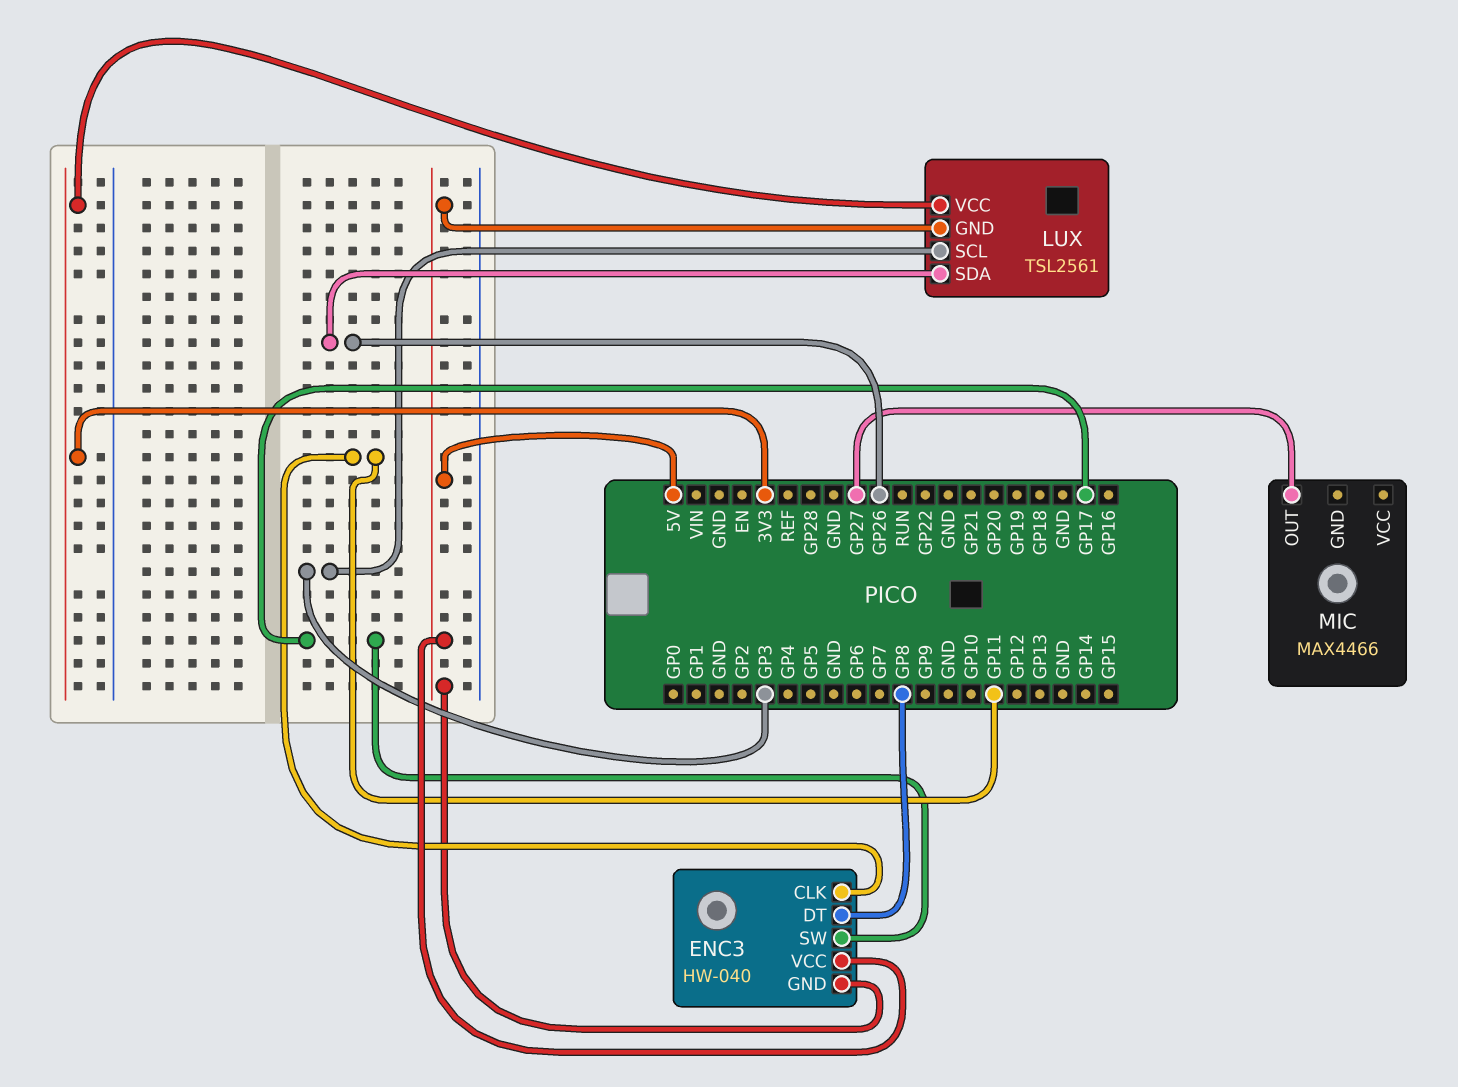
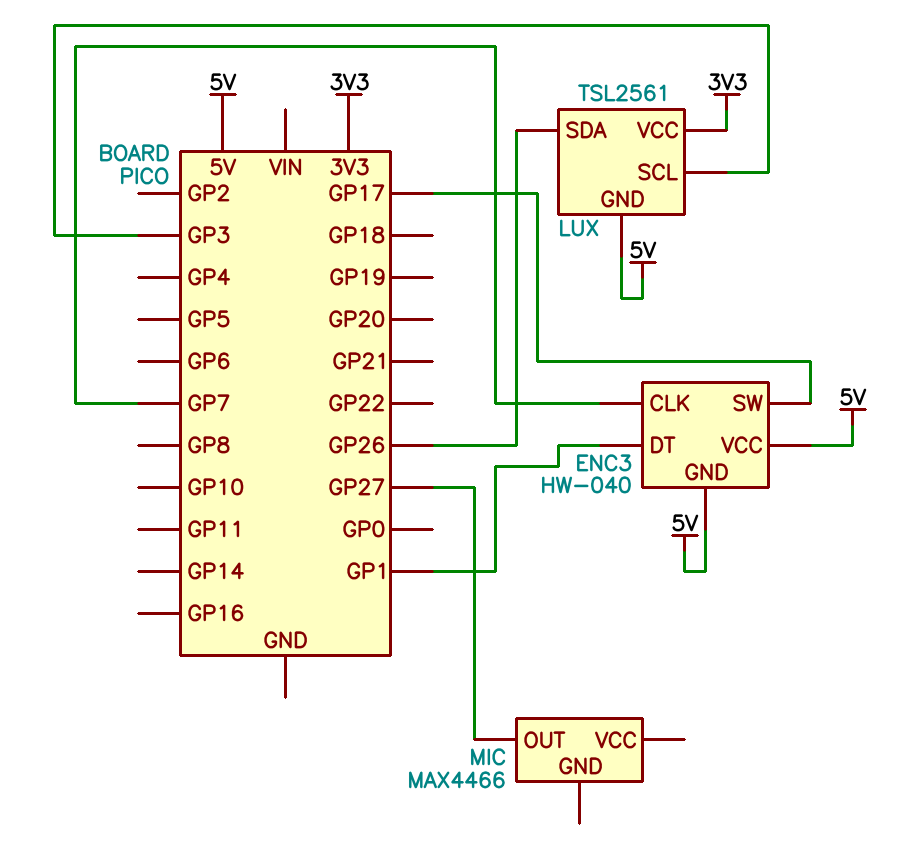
ENC3 pin CLK: GP11 -> GP7
ENC3 pin DT: GP8 -> GP1

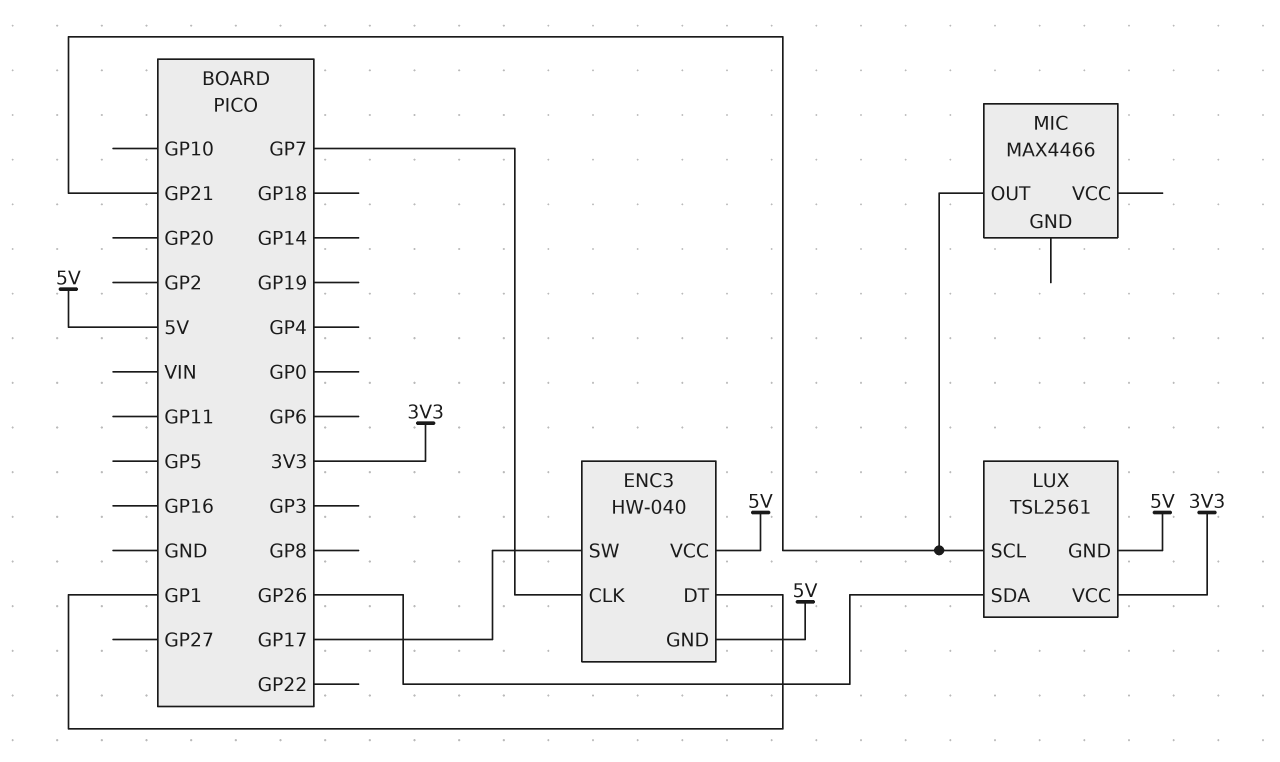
LUX pin SCL: GP3 -> GP21
MIC pin OUT: GP27 -> GP21

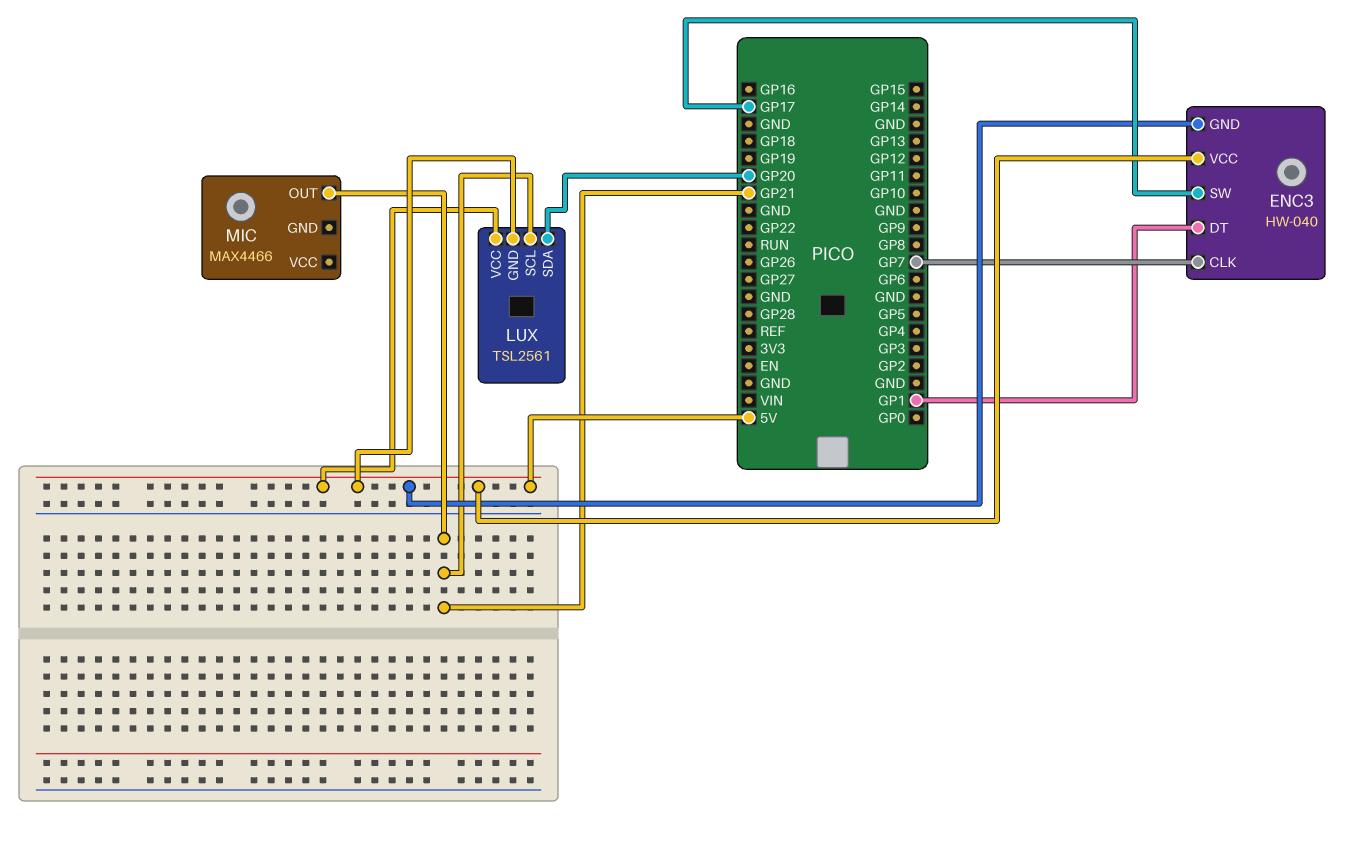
LUX pin SDA: GP26 -> GP20
LUX pin VCC: 3V3 -> 5V

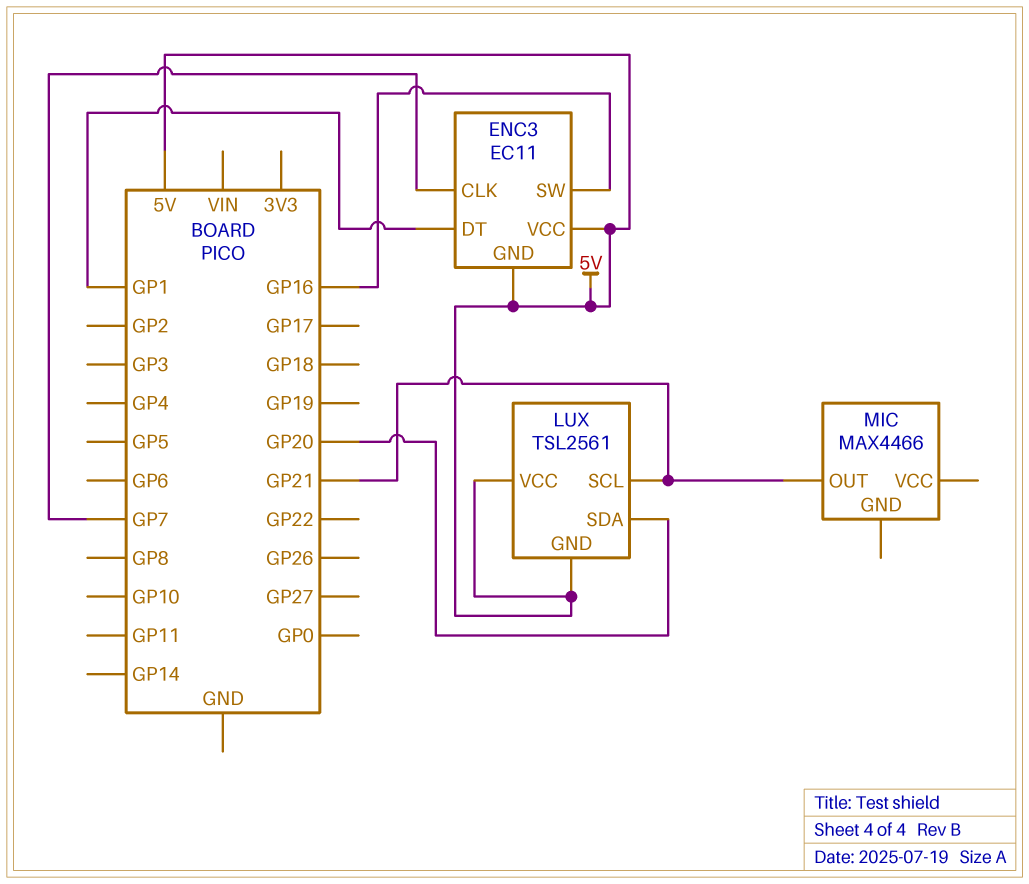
ENC3: HW-040 -> EC11
ENC3 pin SW: GP17 -> GP16

